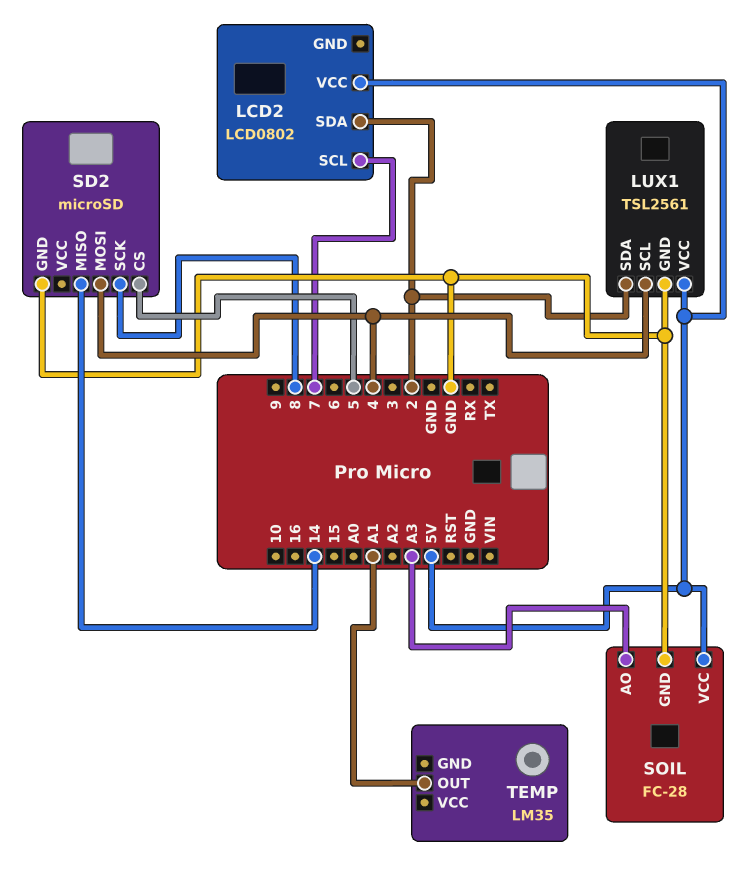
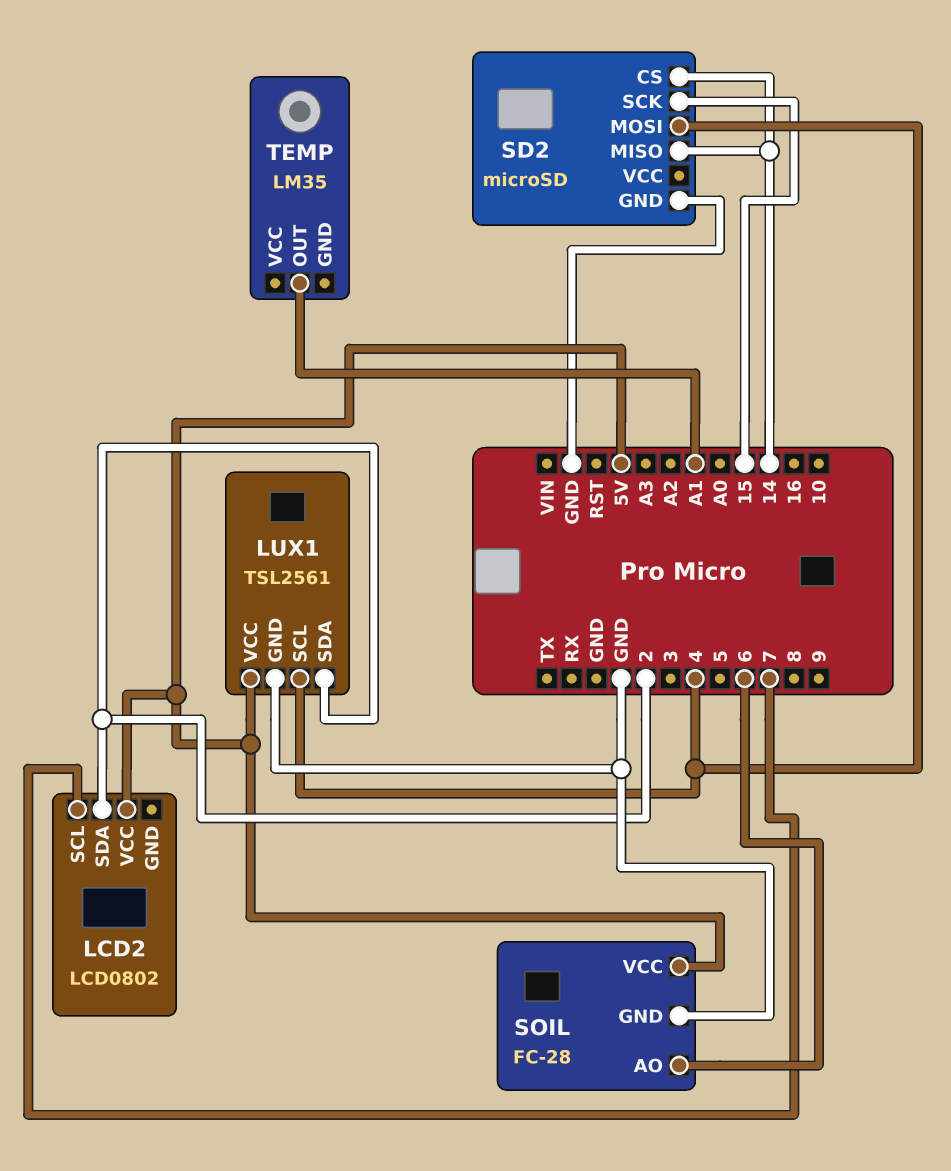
SD2 pin CS: 5 -> 14
SD2 pin SCK: 8 -> 15
SOIL pin AO: A3 -> 6

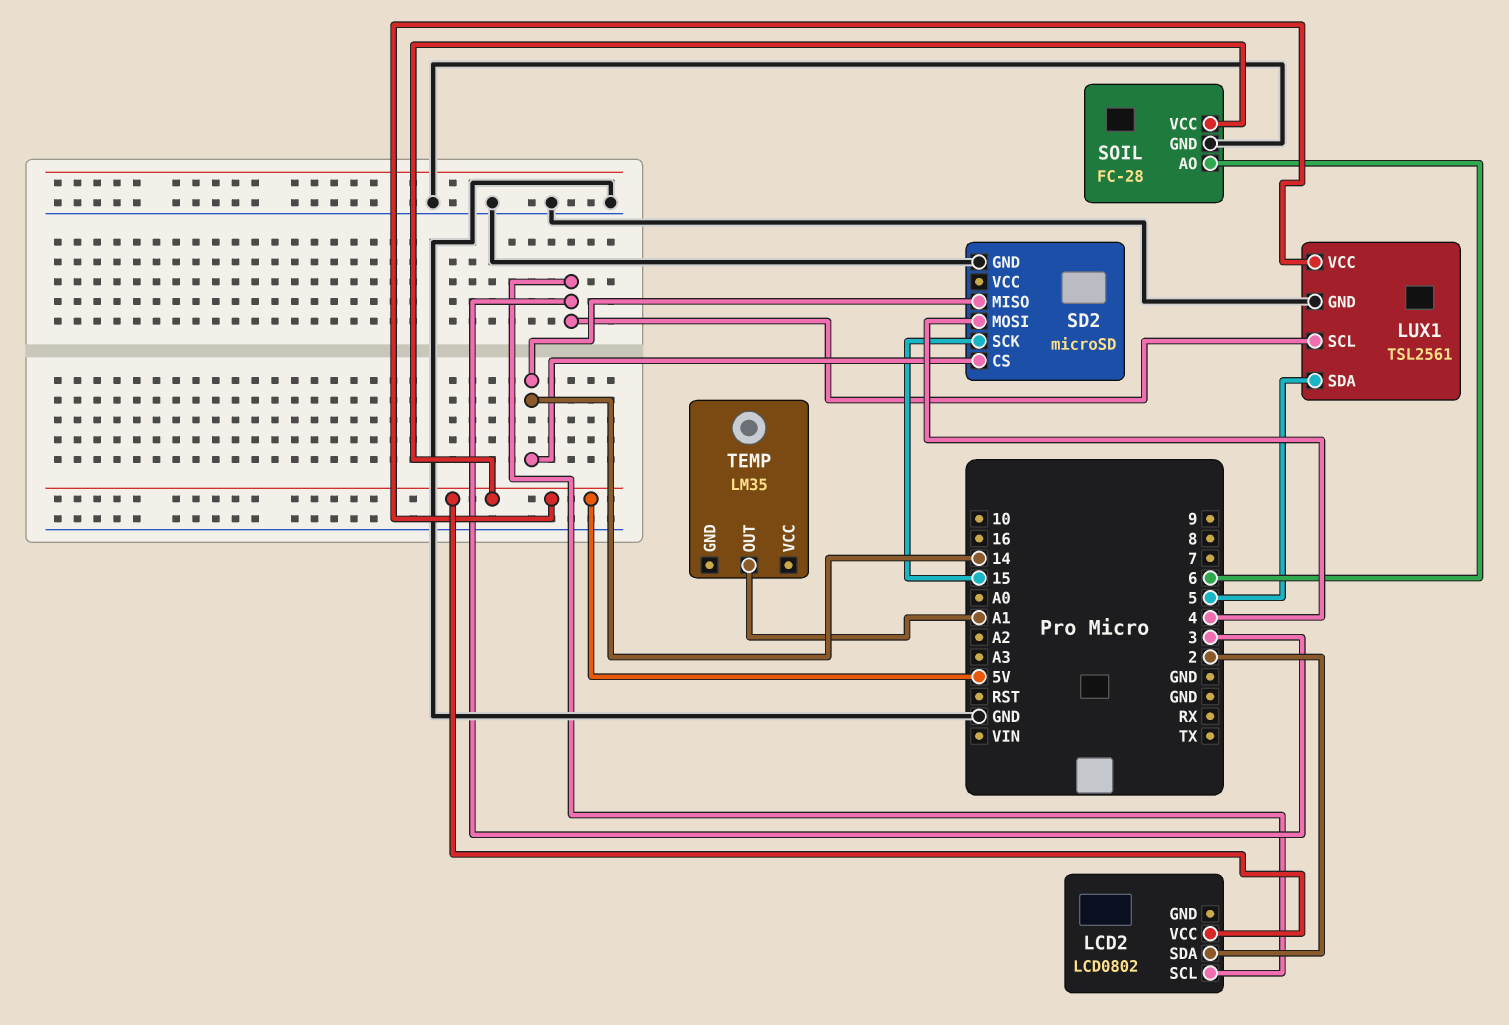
LCD2 pin SCL: 7 -> 3
LUX1 pin SCL: 4 -> 3
LUX1 pin SDA: 2 -> 5

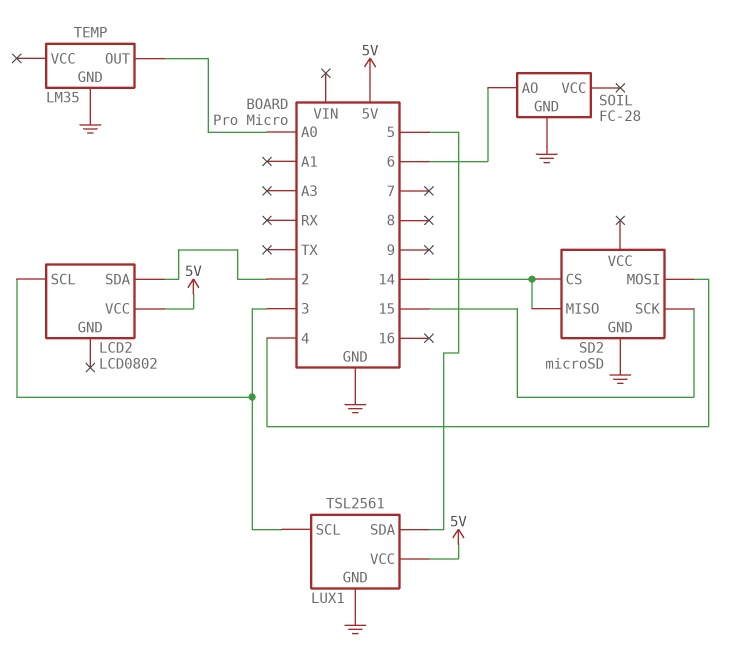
SOIL pin VCC: 5V -> none
TEMP pin GND: none -> GND
TEMP pin OUT: A1 -> A0

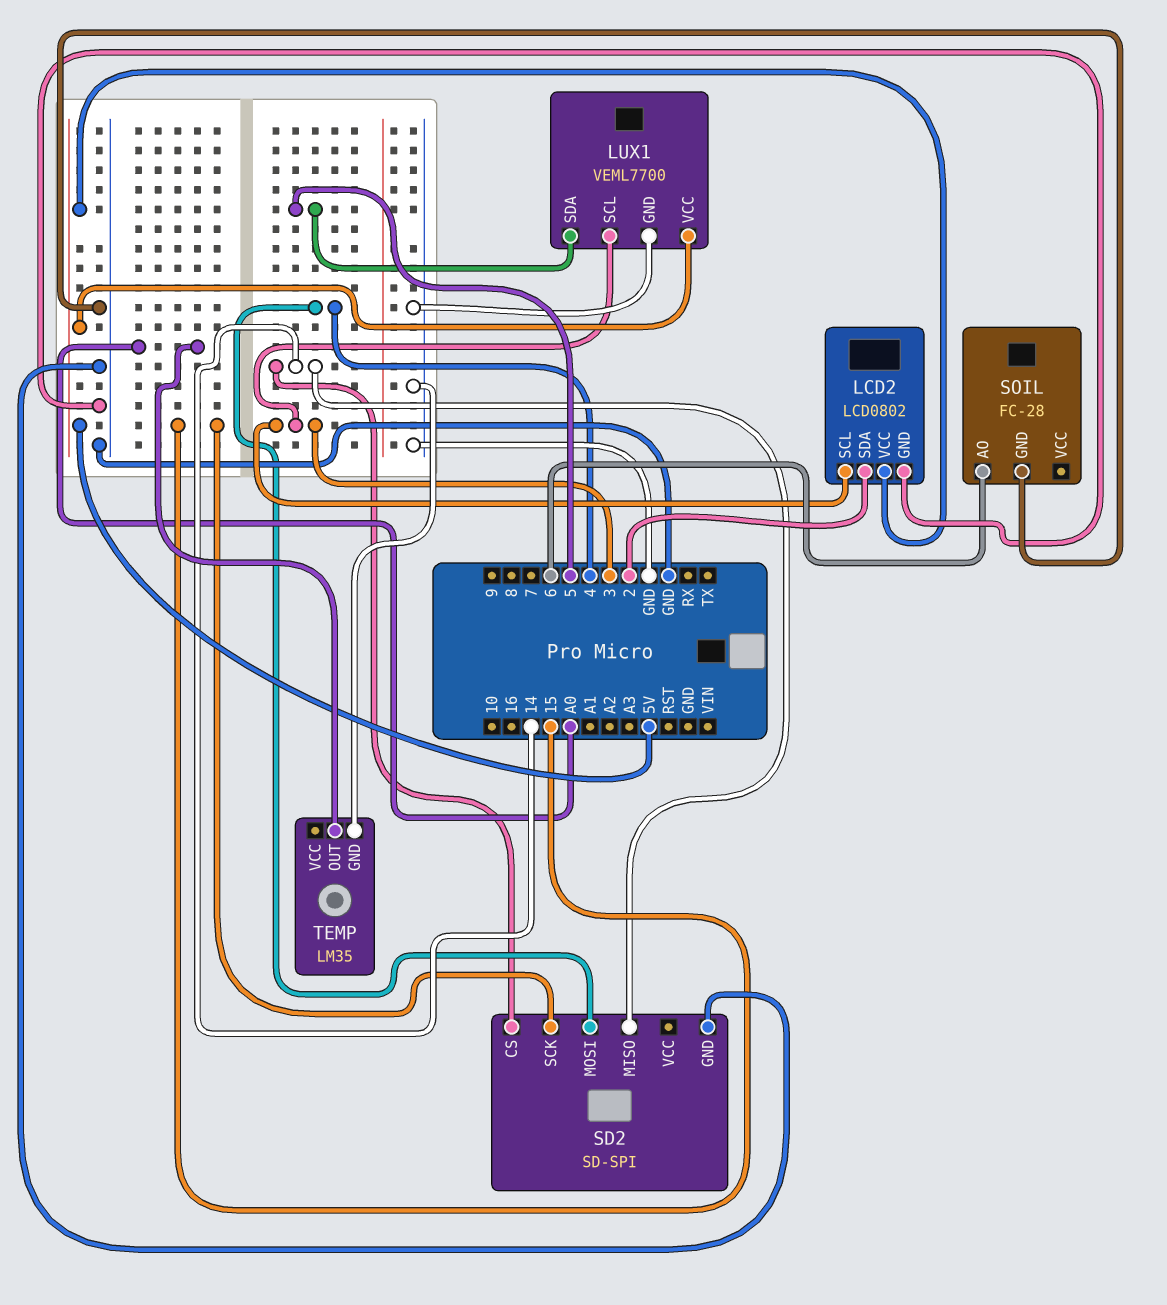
LCD2 pin GND: none -> GND
LUX1: TSL2561 -> VEML7700
SD2: microSD -> SD-SPI

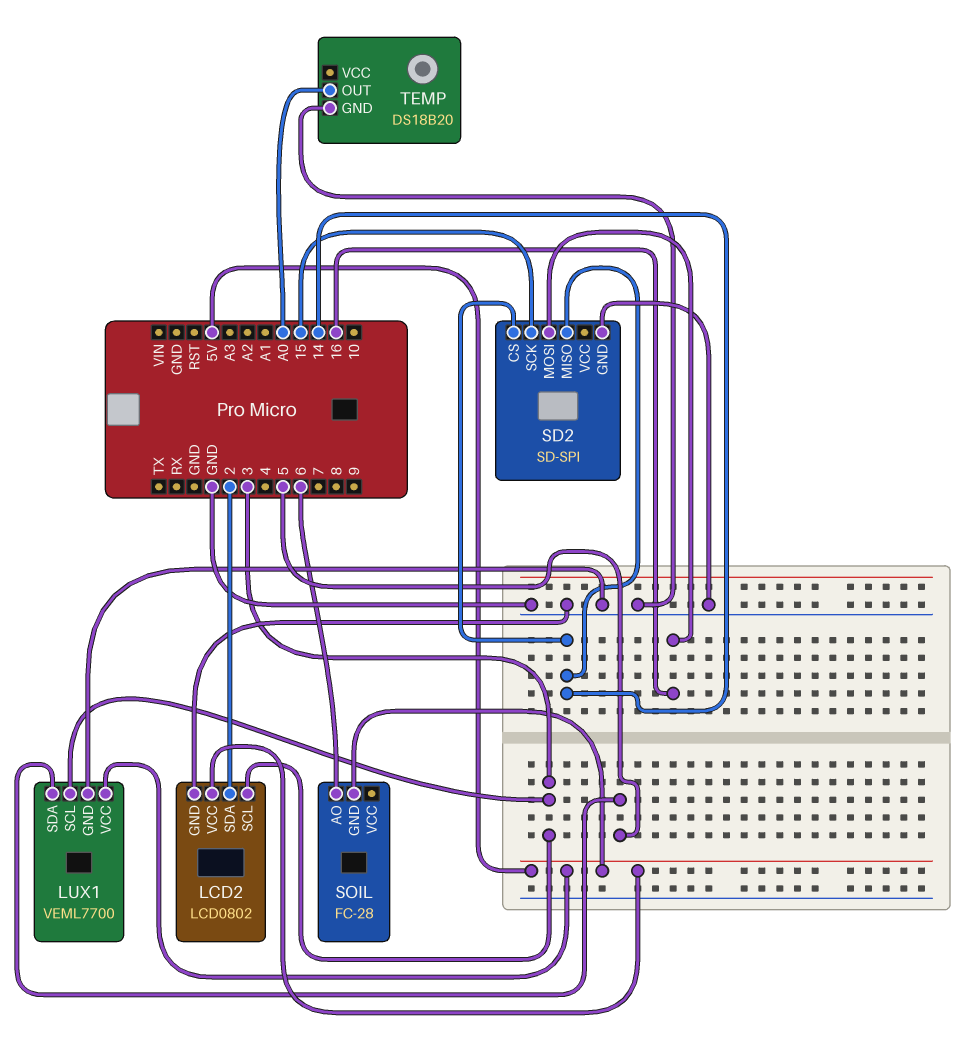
SD2 pin MOSI: 4 -> 16
SOIL pin GND: GND -> 5V
TEMP: LM35 -> DS18B20

